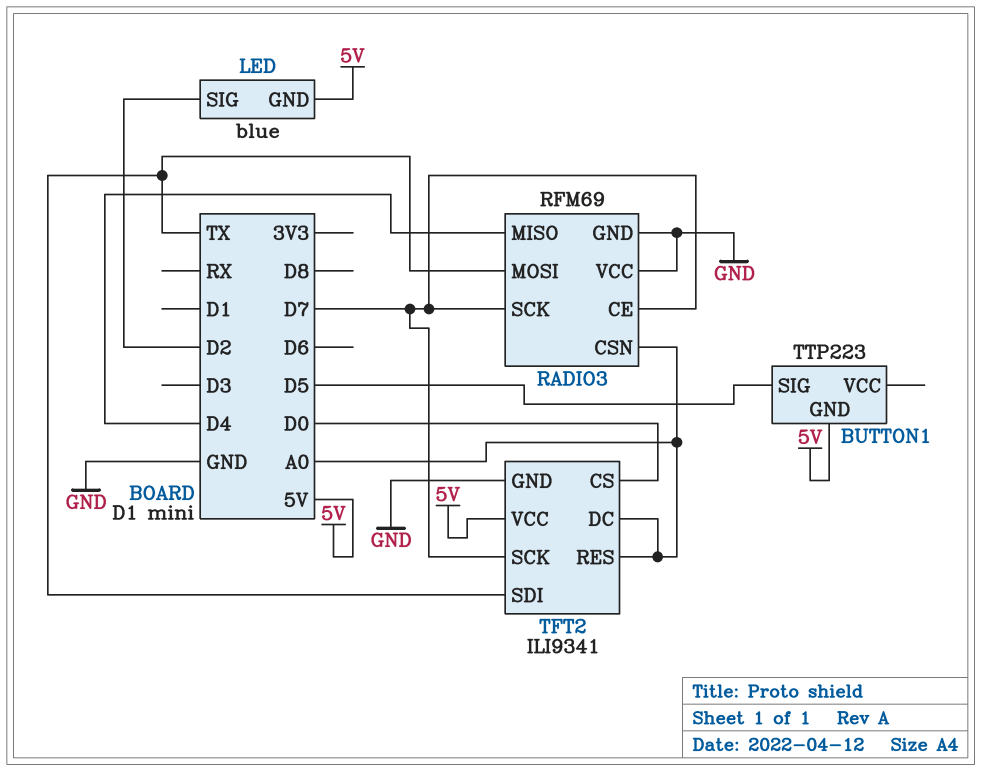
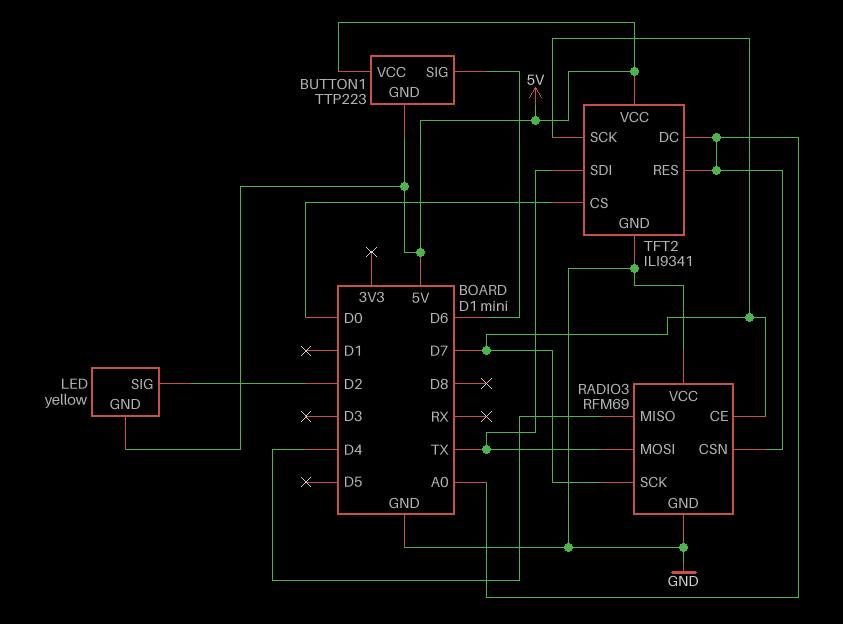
BUTTON1 pin SIG: D5 -> D6
BUTTON1 pin VCC: none -> 5V
LED: blue -> yellow

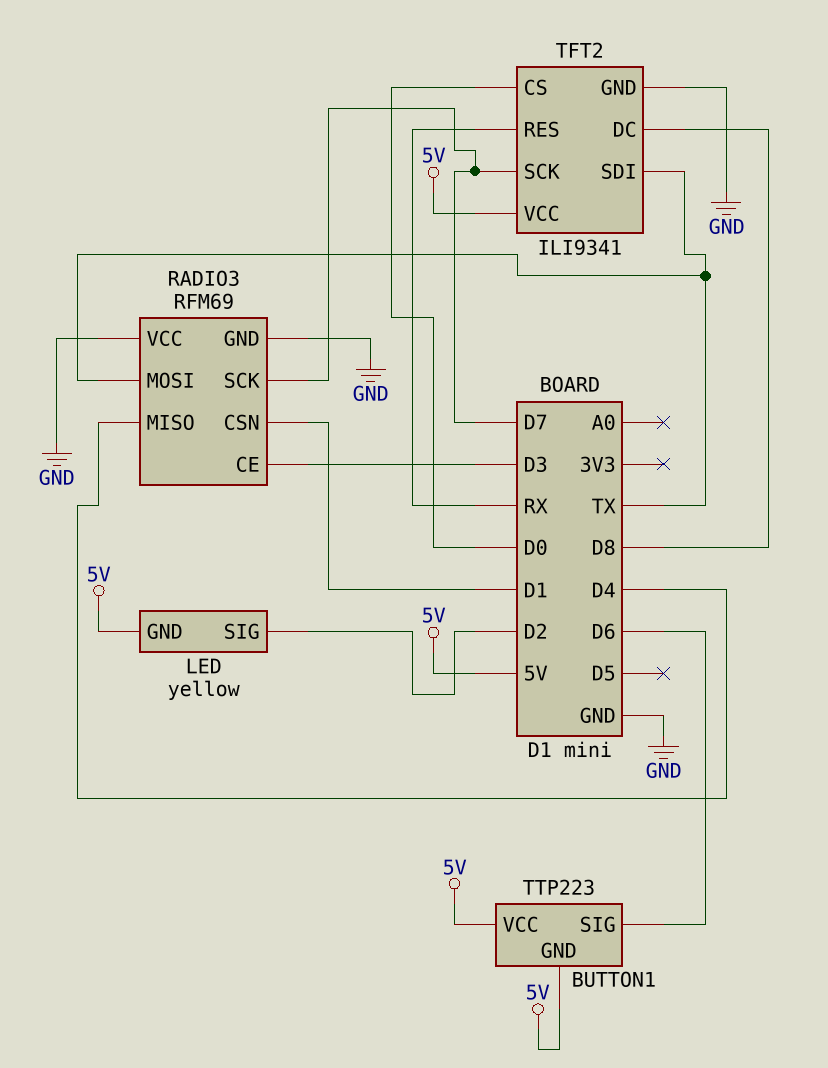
RADIO3 pin CE: D7 -> D3
RADIO3 pin CSN: A0 -> D1
TFT2 pin DC: A0 -> D8
TFT2 pin RES: A0 -> RX

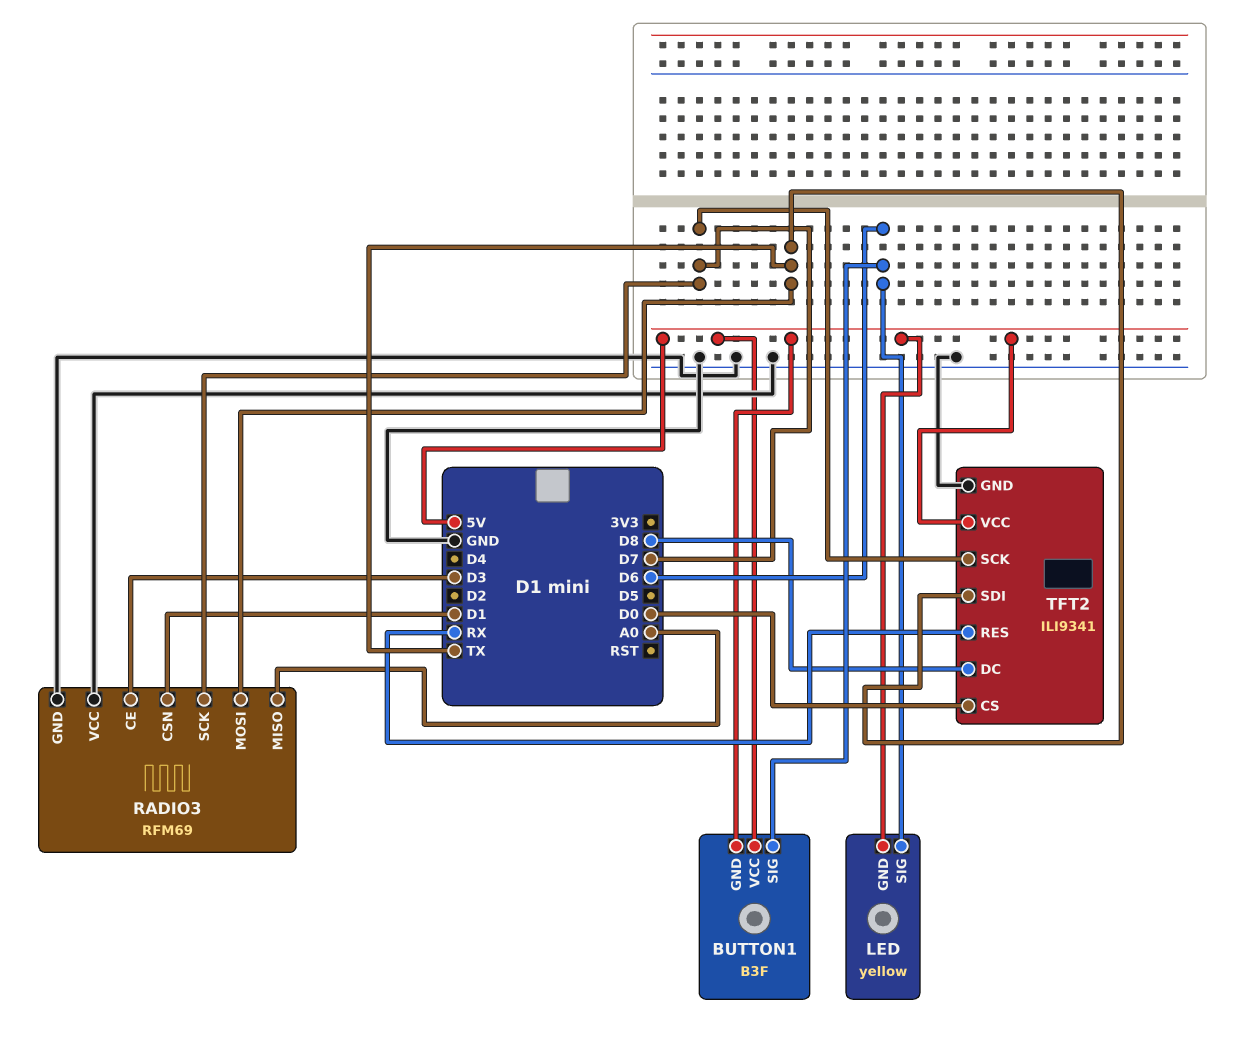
BUTTON1: TTP223 -> B3F
LED pin SIG: D2 -> D6
RADIO3 pin MISO: D4 -> A0

